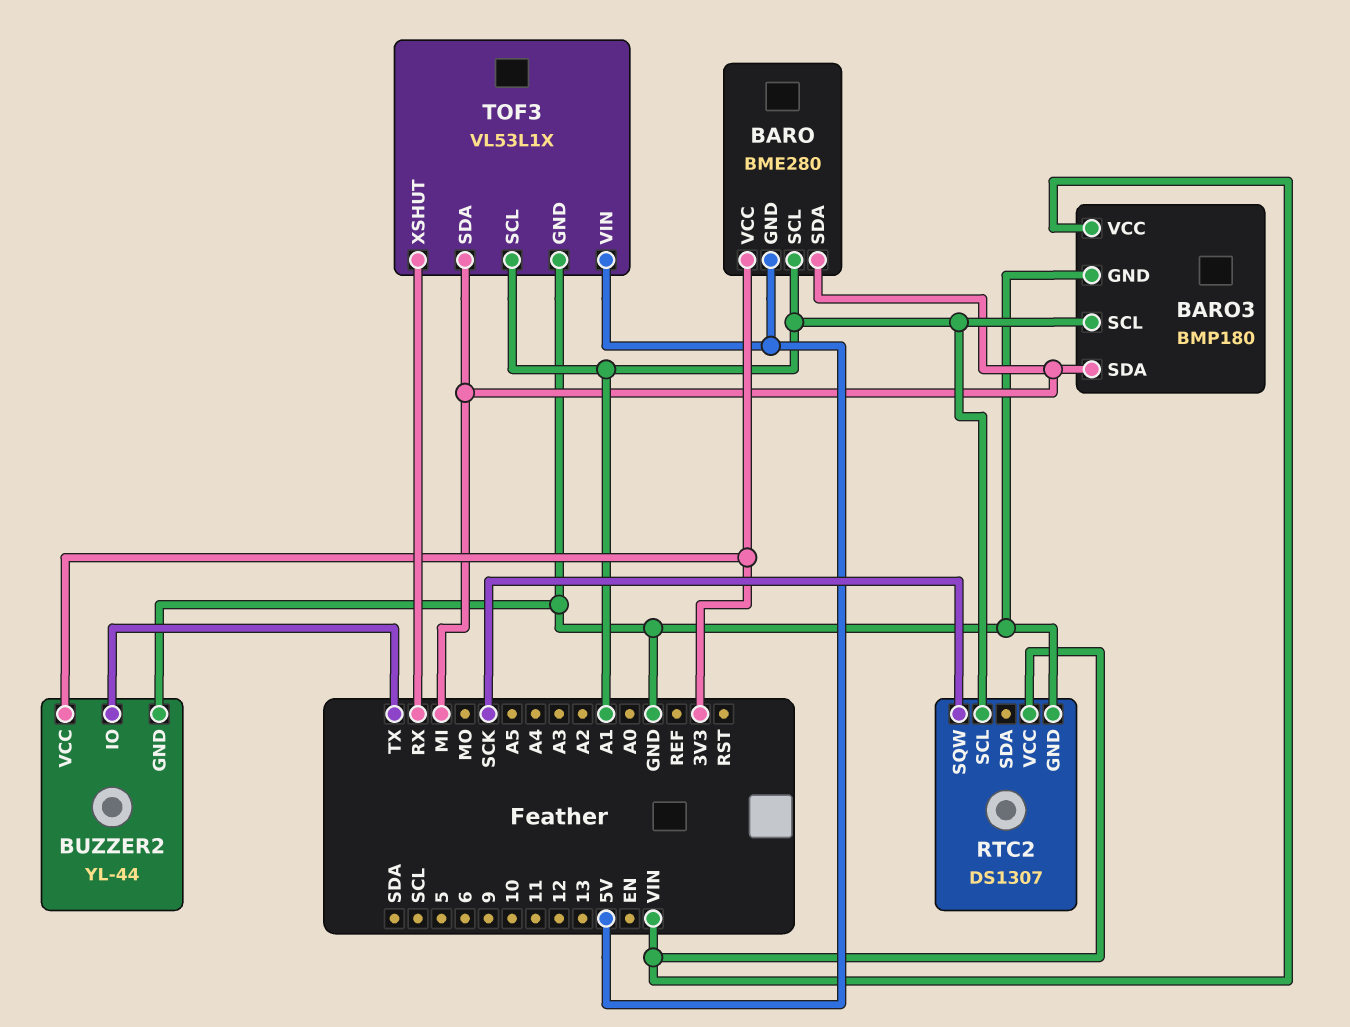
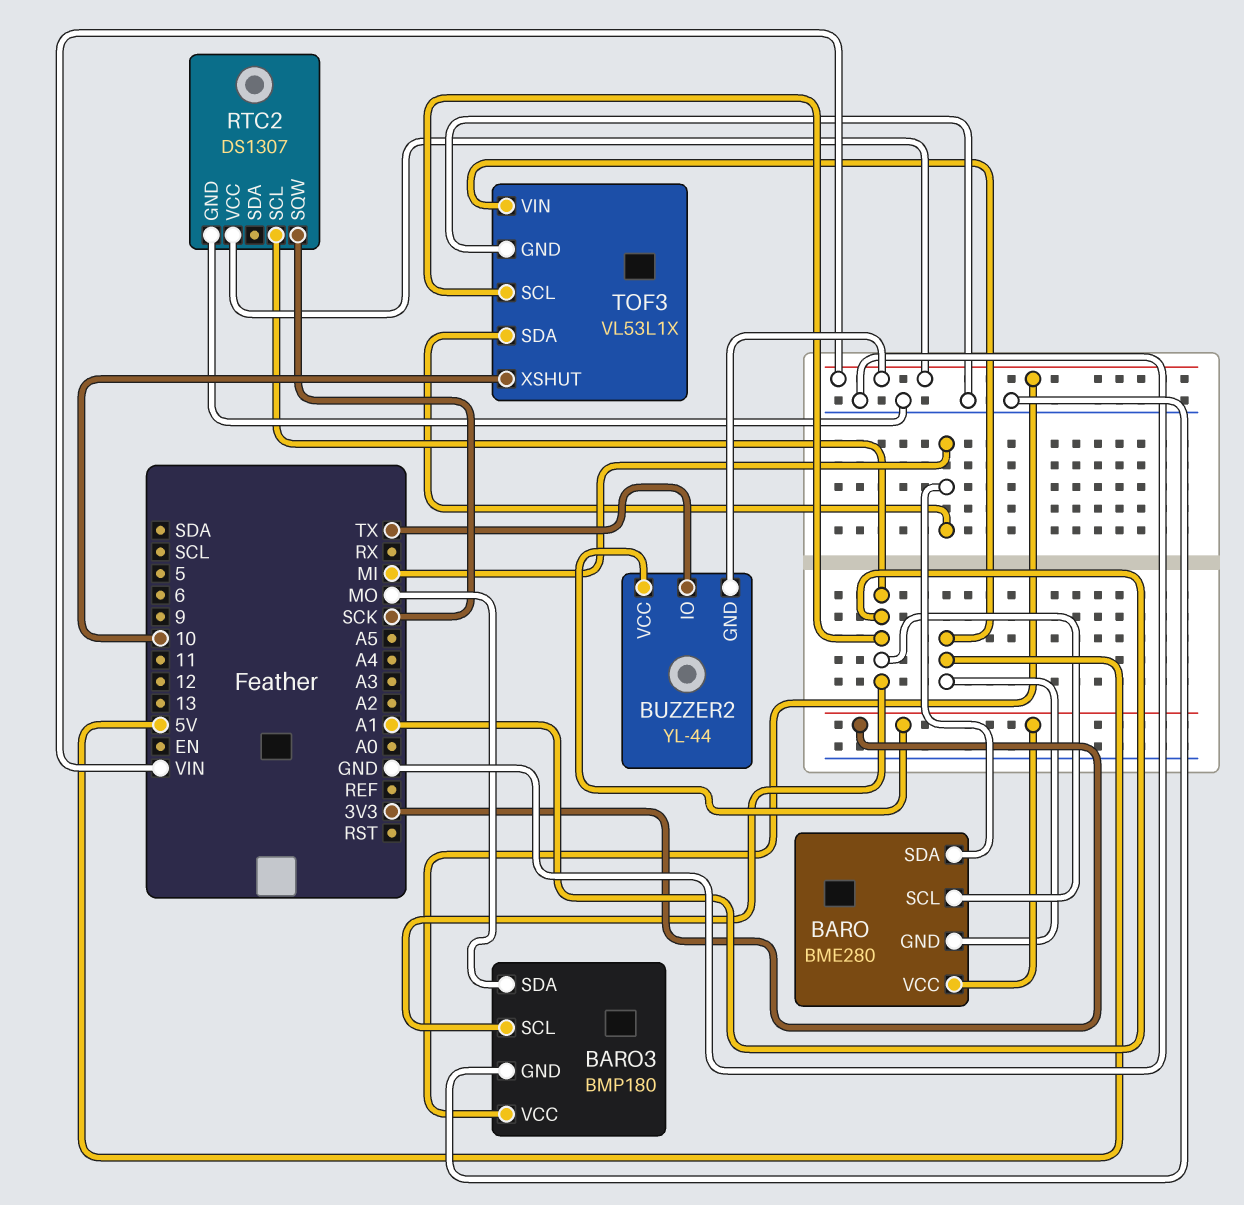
BARO3 pin SDA: MI -> MO
BUZZER2 pin GND: GND -> VIN
TOF3 pin XSHUT: RX -> 10

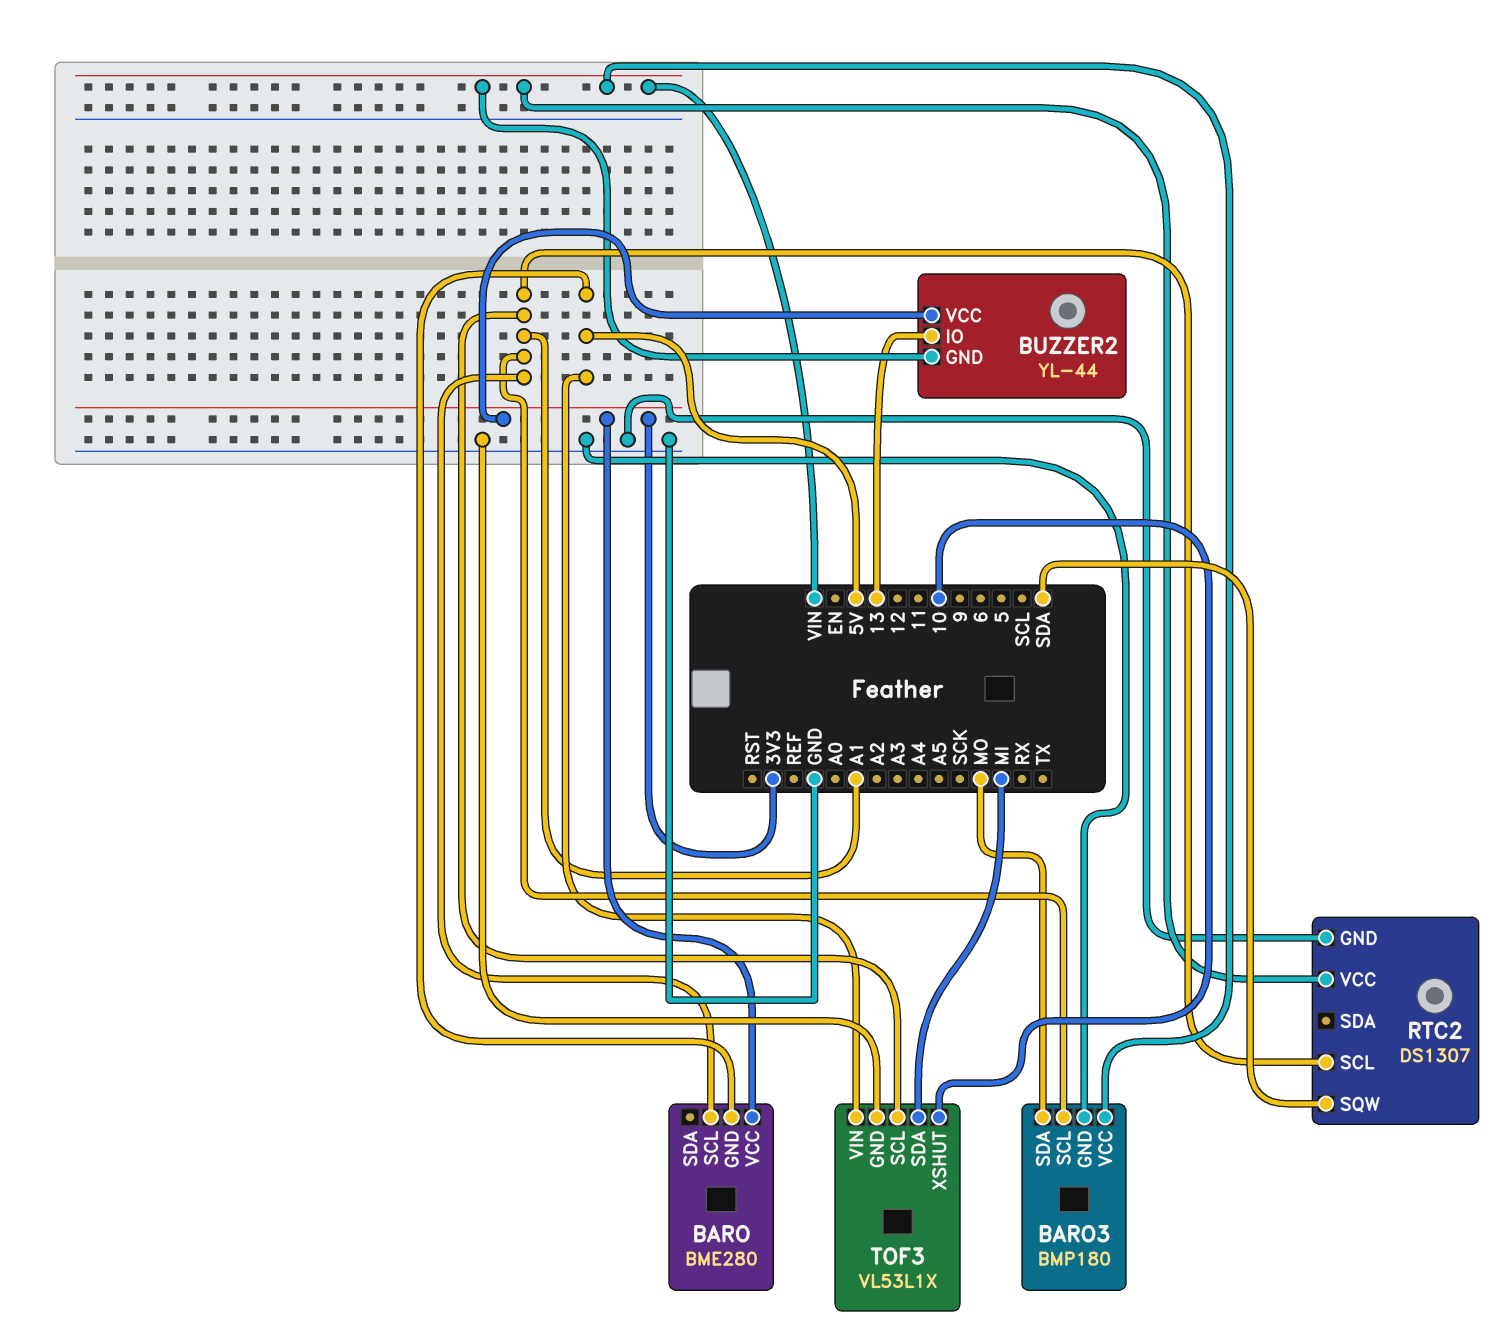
BARO pin SDA: MI -> none
BUZZER2 pin IO: TX -> 13
RTC2 pin SQW: SCK -> SDA

